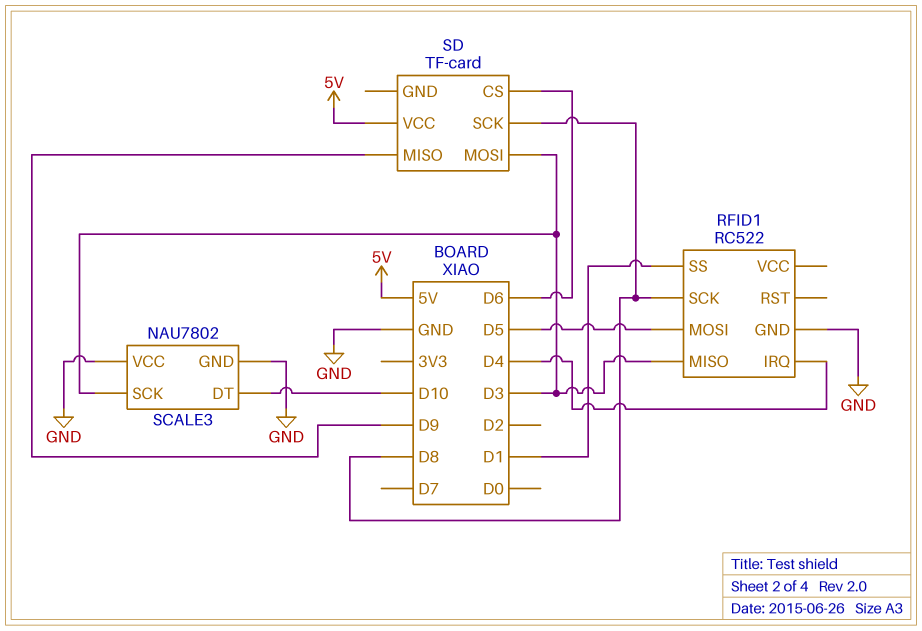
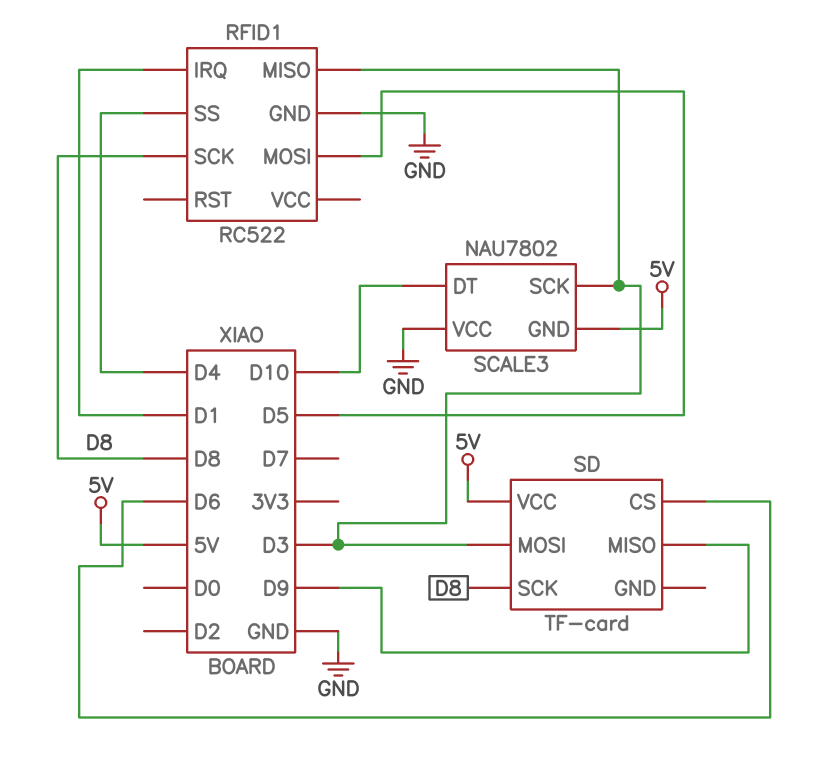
RFID1 pin IRQ: D4 -> D1
RFID1 pin SS: D1 -> D4
SCALE3 pin GND: GND -> 5V

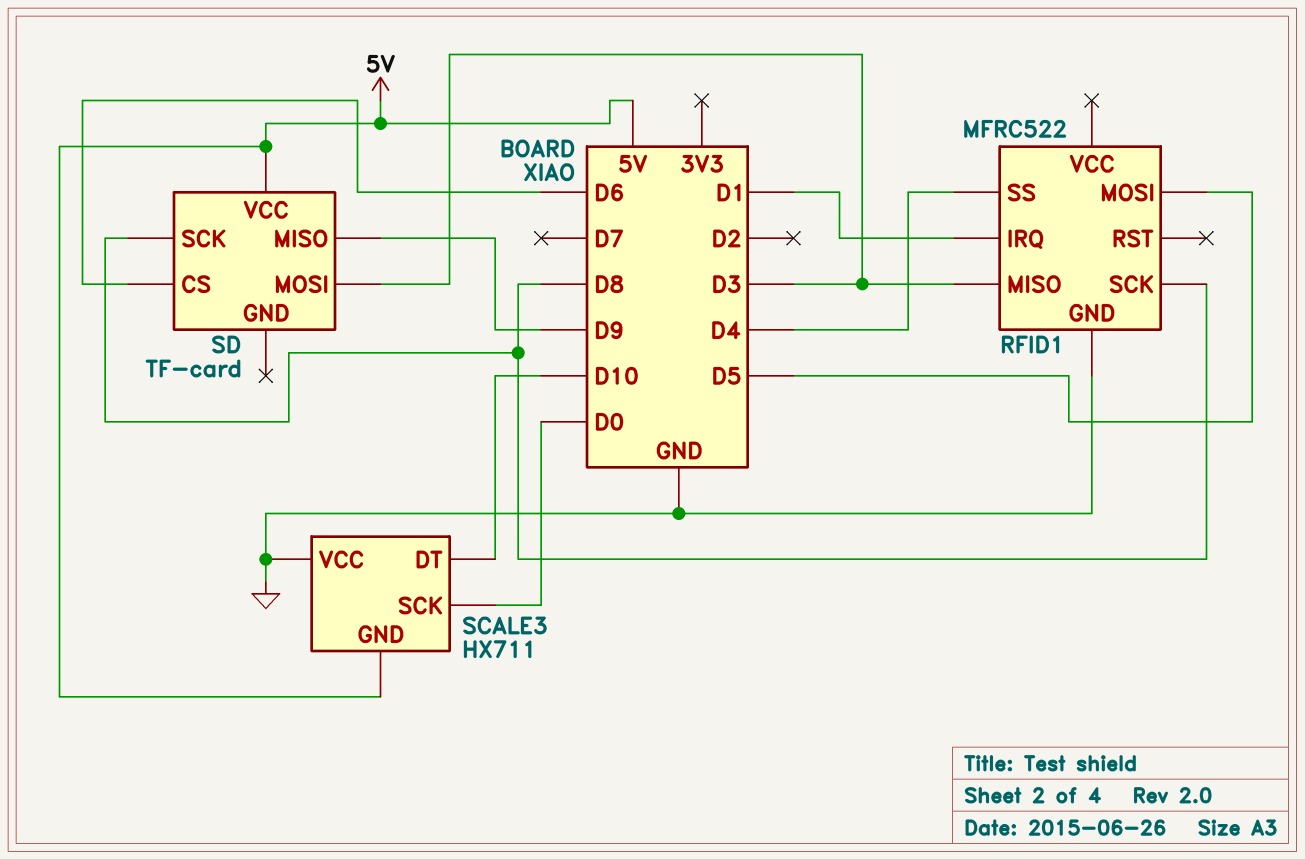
RFID1: RC522 -> MFRC522
SCALE3: NAU7802 -> HX711
SCALE3 pin SCK: D3 -> D0

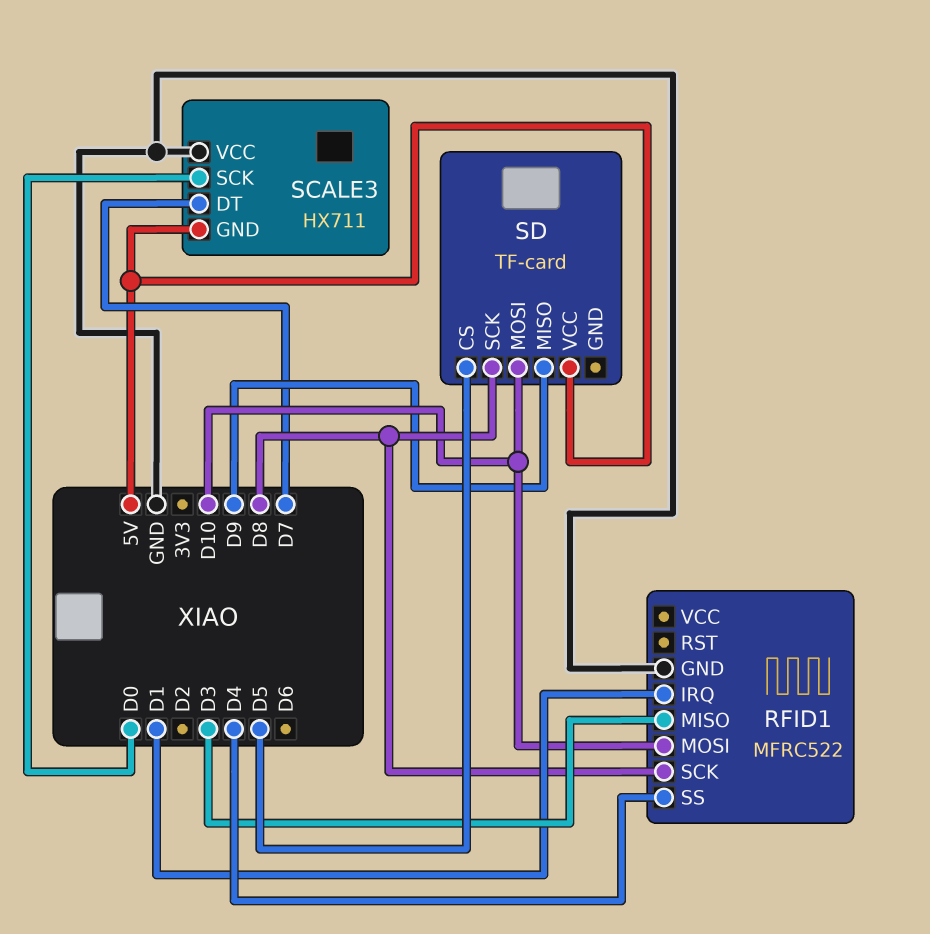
RFID1 pin MOSI: D5 -> D10
SCALE3 pin DT: D10 -> D7
SD pin CS: D6 -> D5
SD pin MOSI: D3 -> D10

